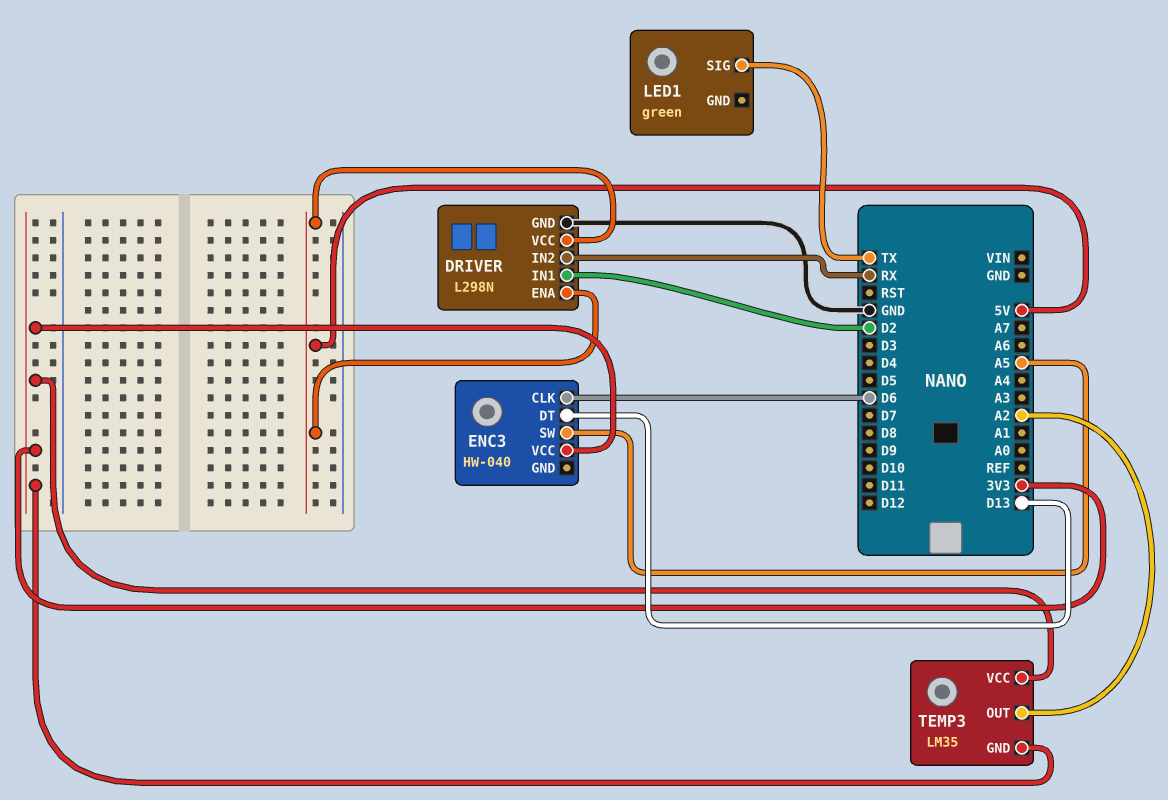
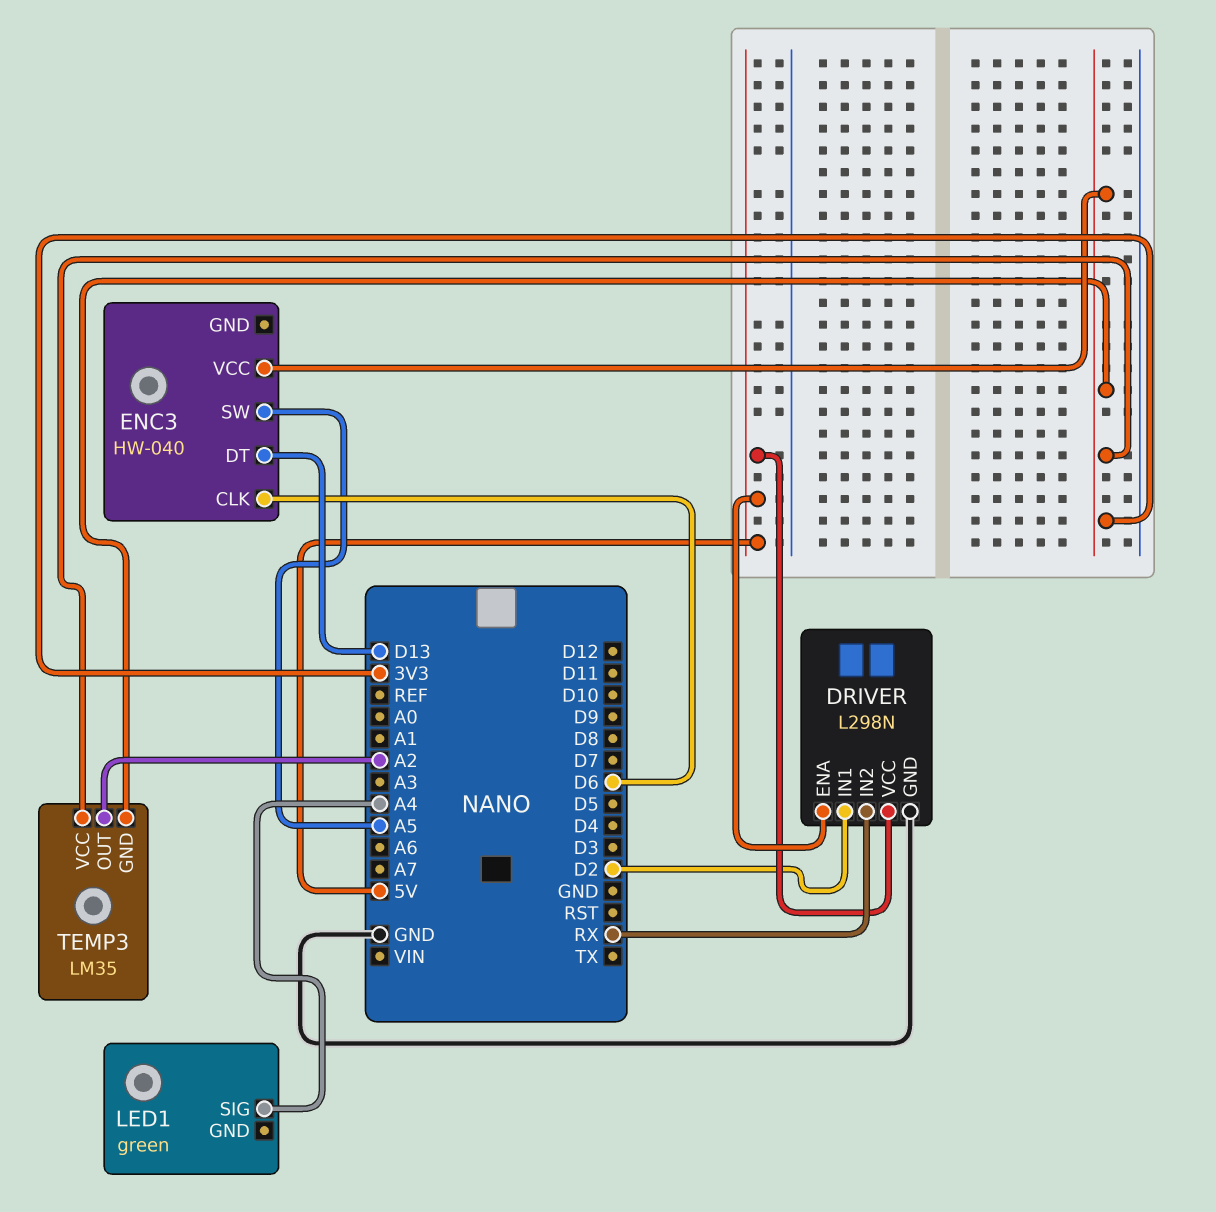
LED1 pin SIG: TX -> A4

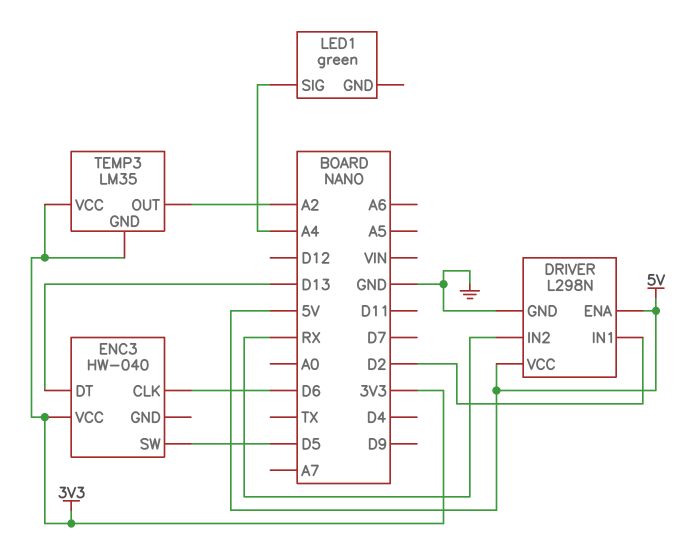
ENC3 pin SW: A5 -> D5

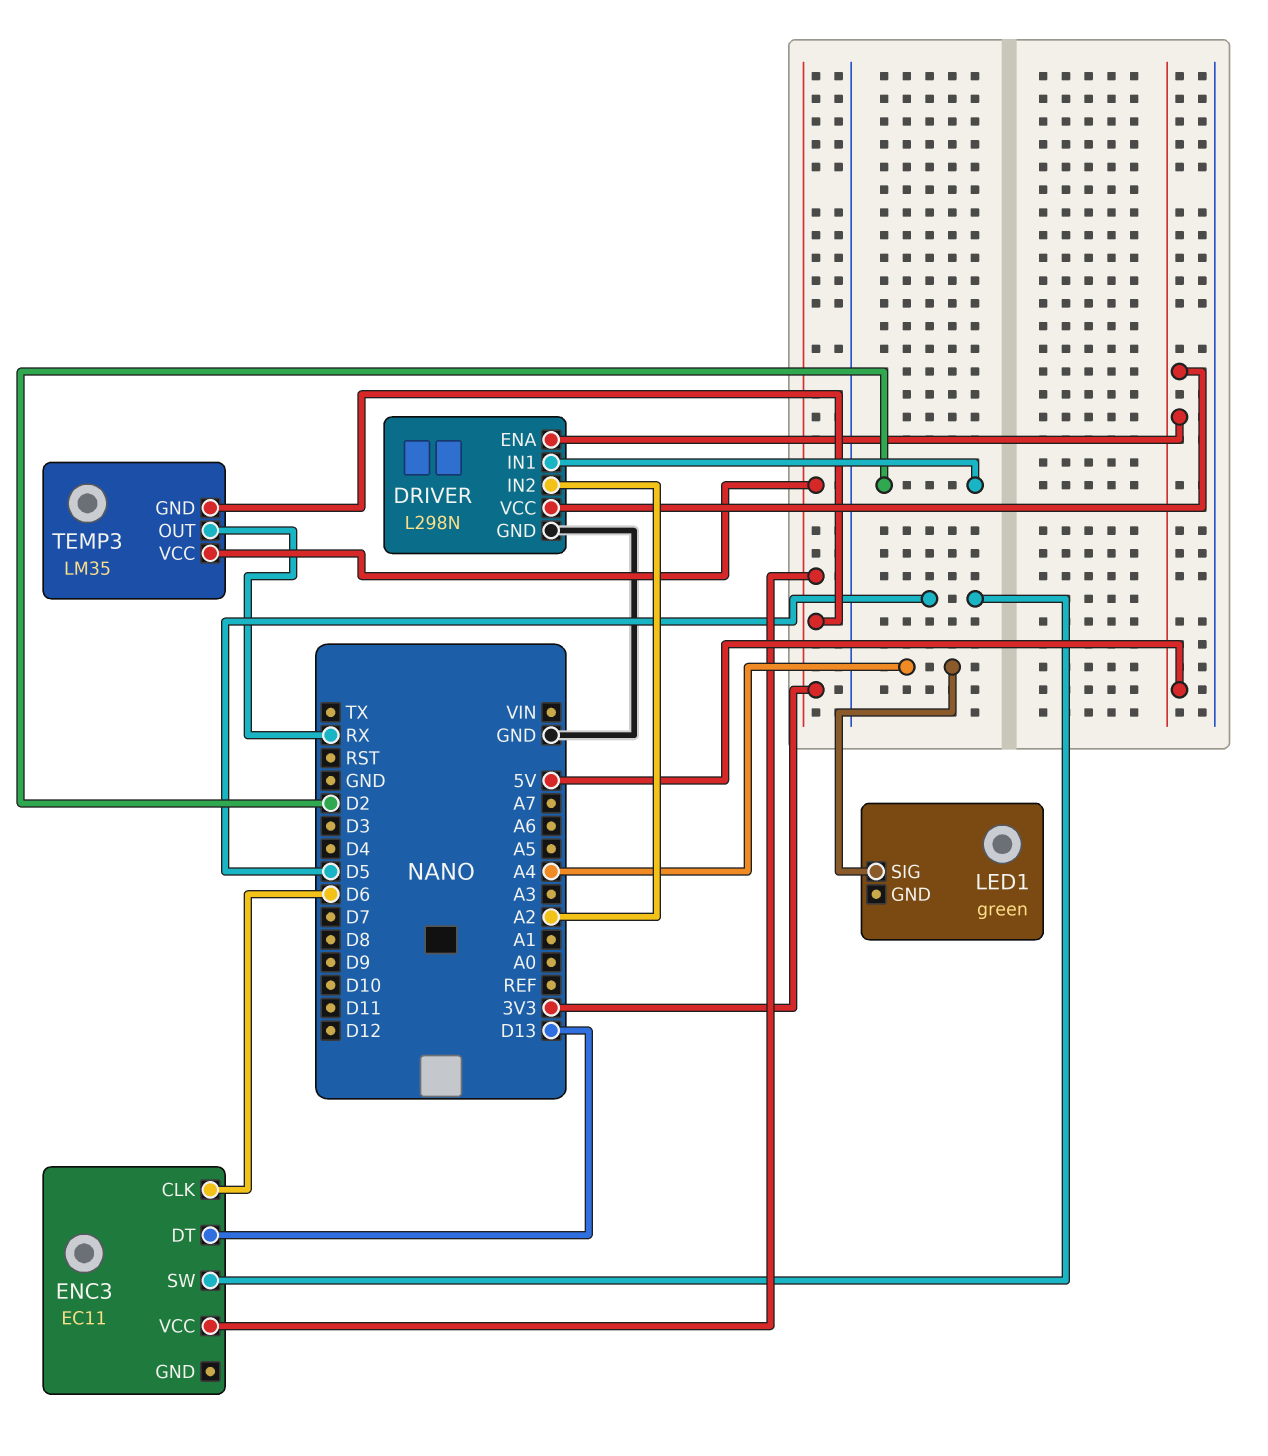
DRIVER pin IN2: RX -> A2
ENC3: HW-040 -> EC11
TEMP3 pin OUT: A2 -> RX

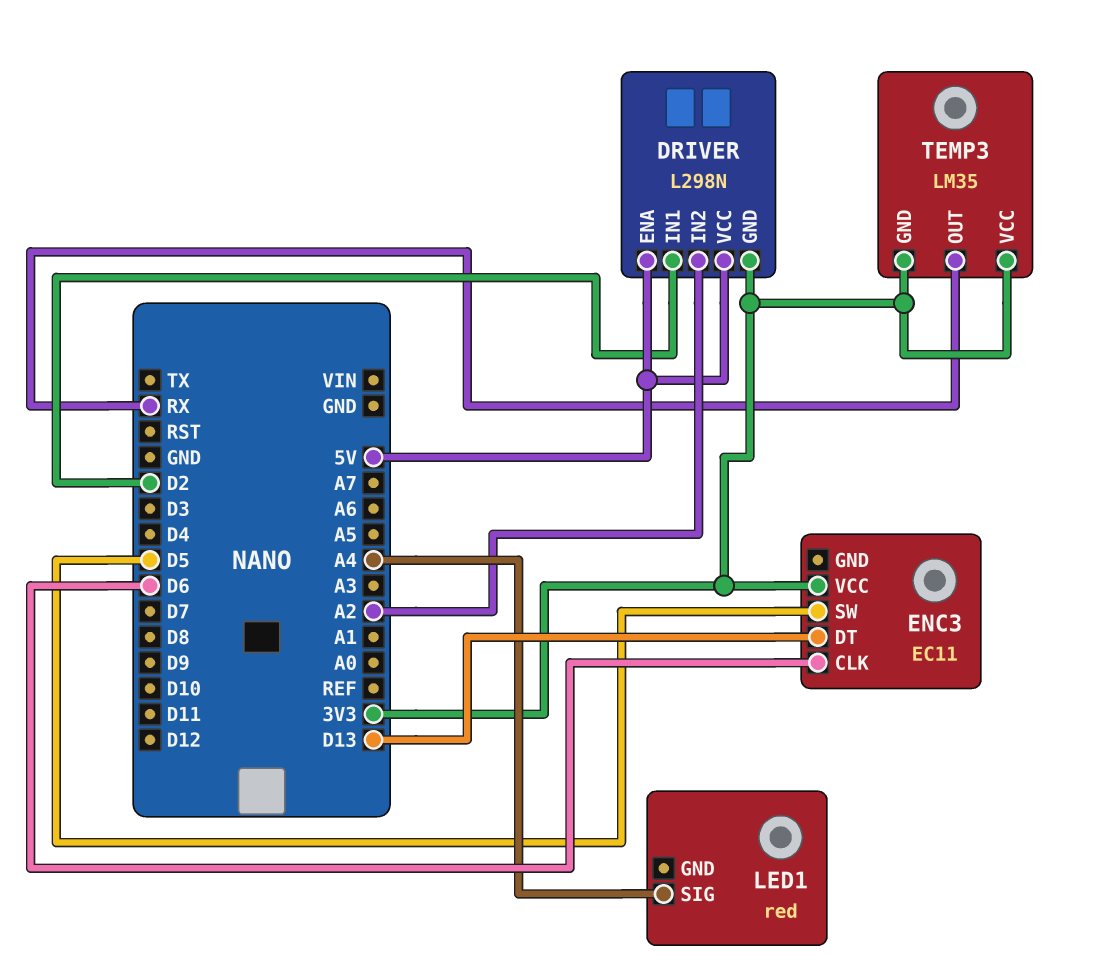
DRIVER pin GND: GND -> 3V3
LED1: green -> red

